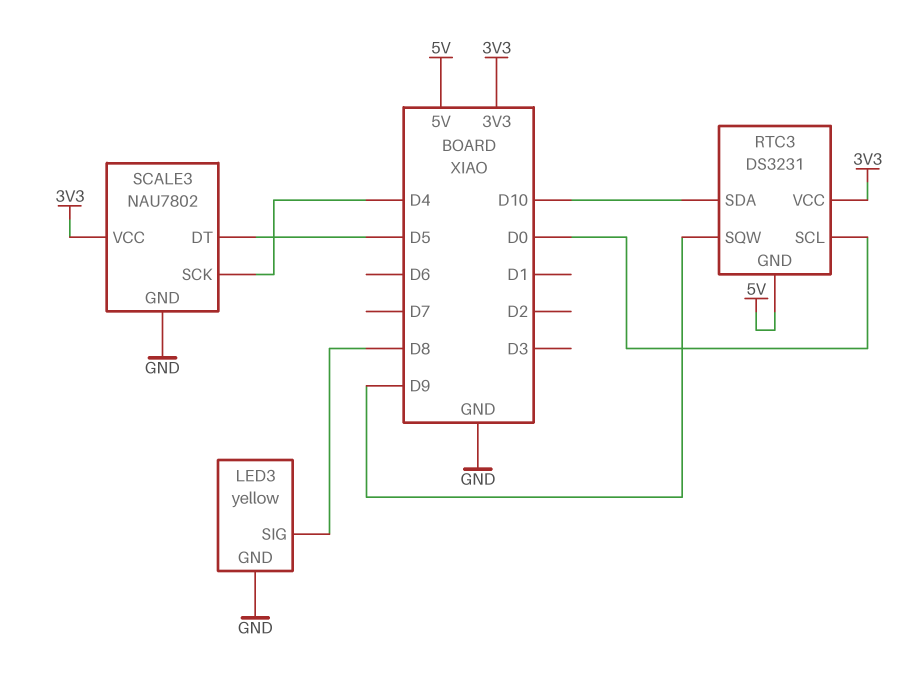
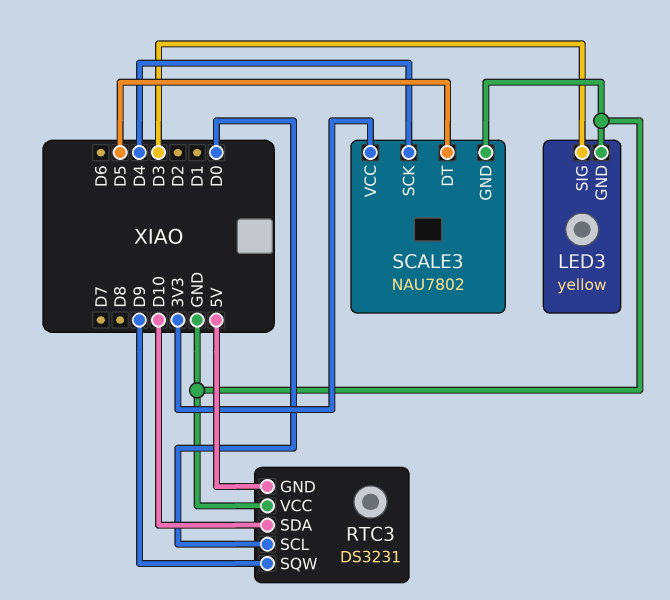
LED3 pin SIG: D8 -> D3
RTC3 pin VCC: 3V3 -> GND

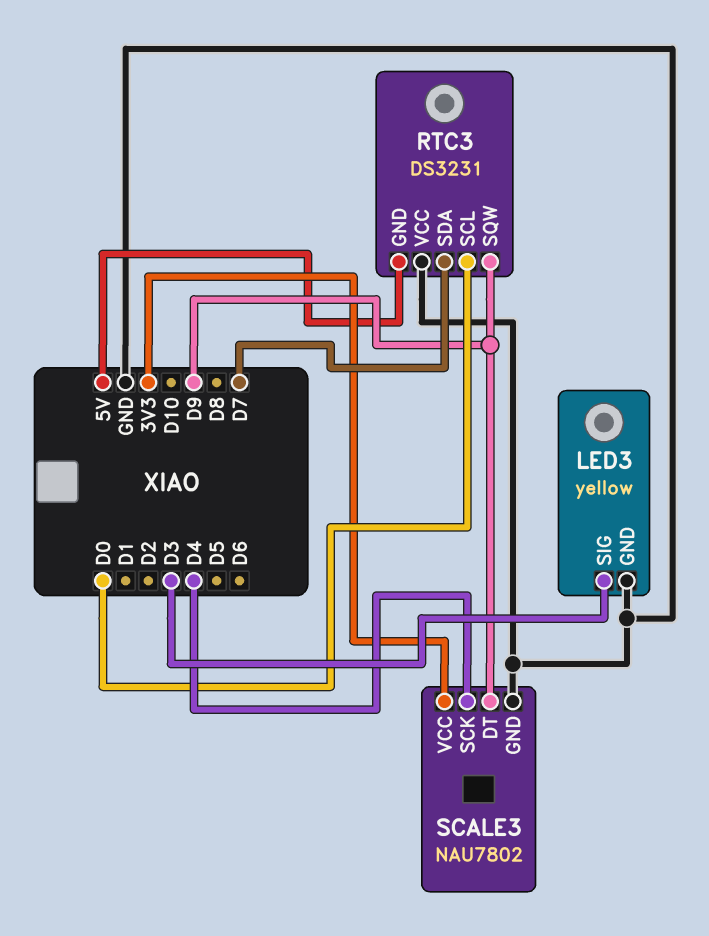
RTC3 pin SDA: D10 -> D7
SCALE3 pin DT: D5 -> D9

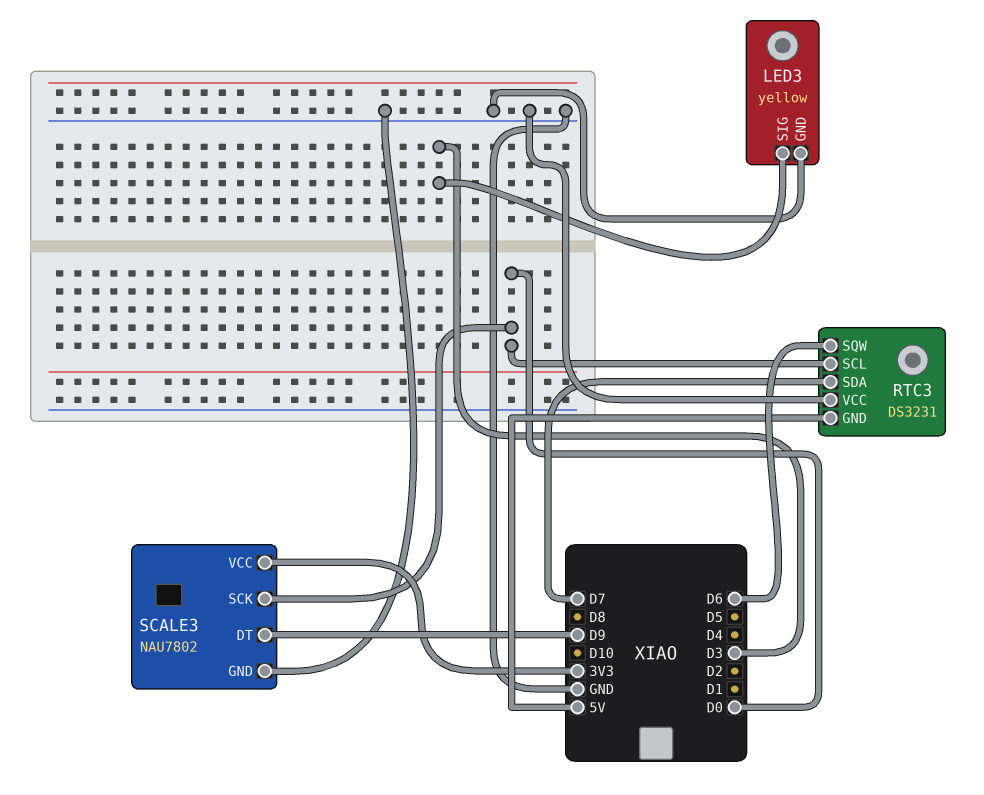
RTC3 pin SQW: D9 -> D6
SCALE3 pin SCK: D4 -> D0

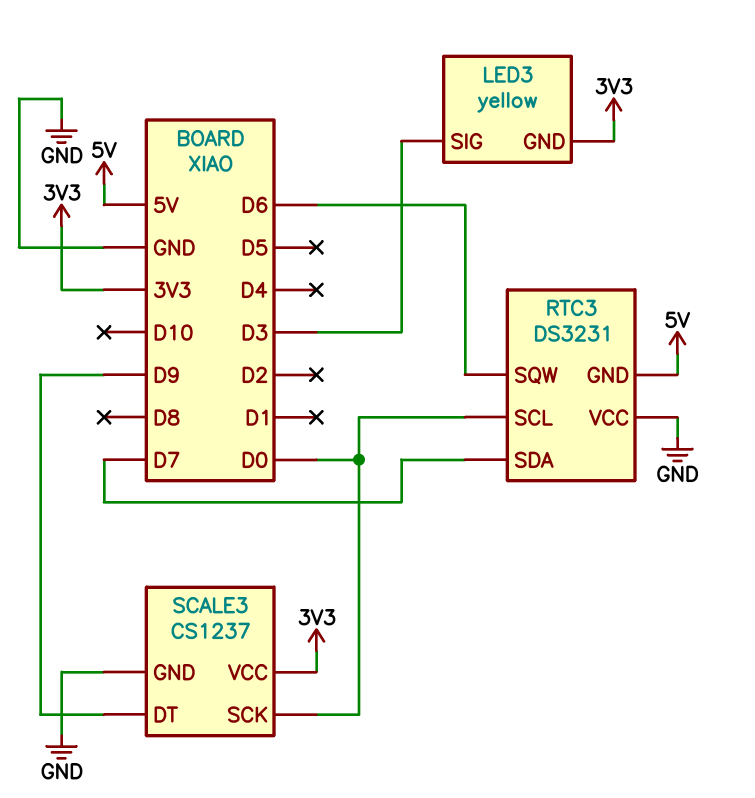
LED3 pin GND: GND -> 3V3
SCALE3: NAU7802 -> CS1237

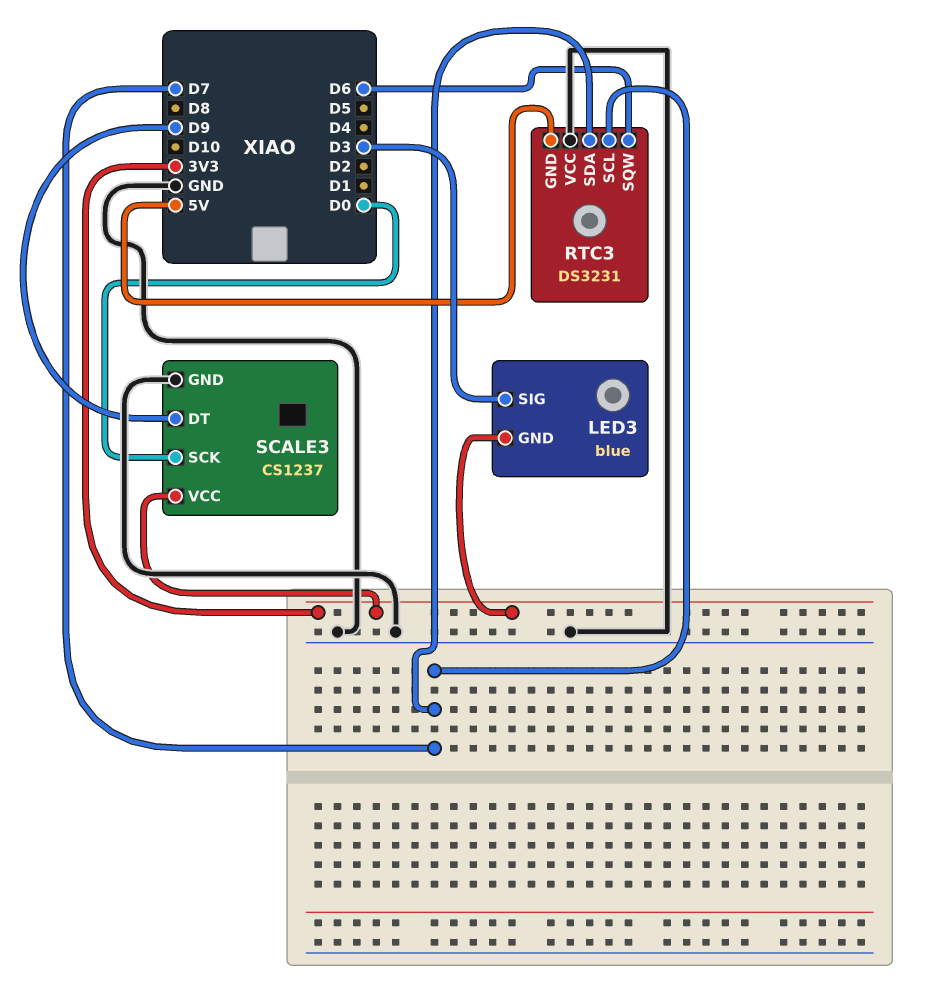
LED3: yellow -> blue
RTC3 pin SCL: D0 -> D7

